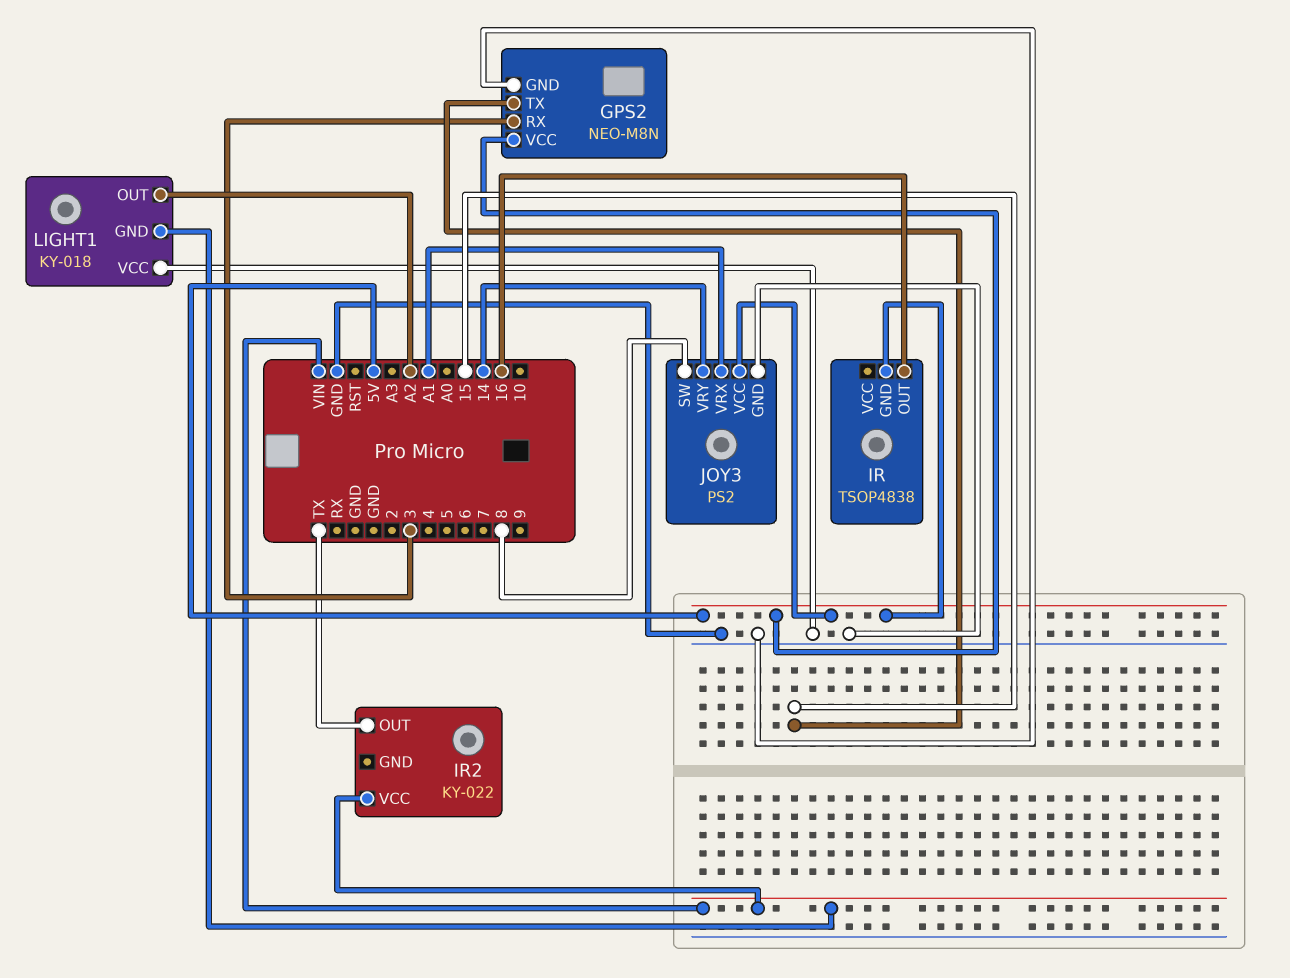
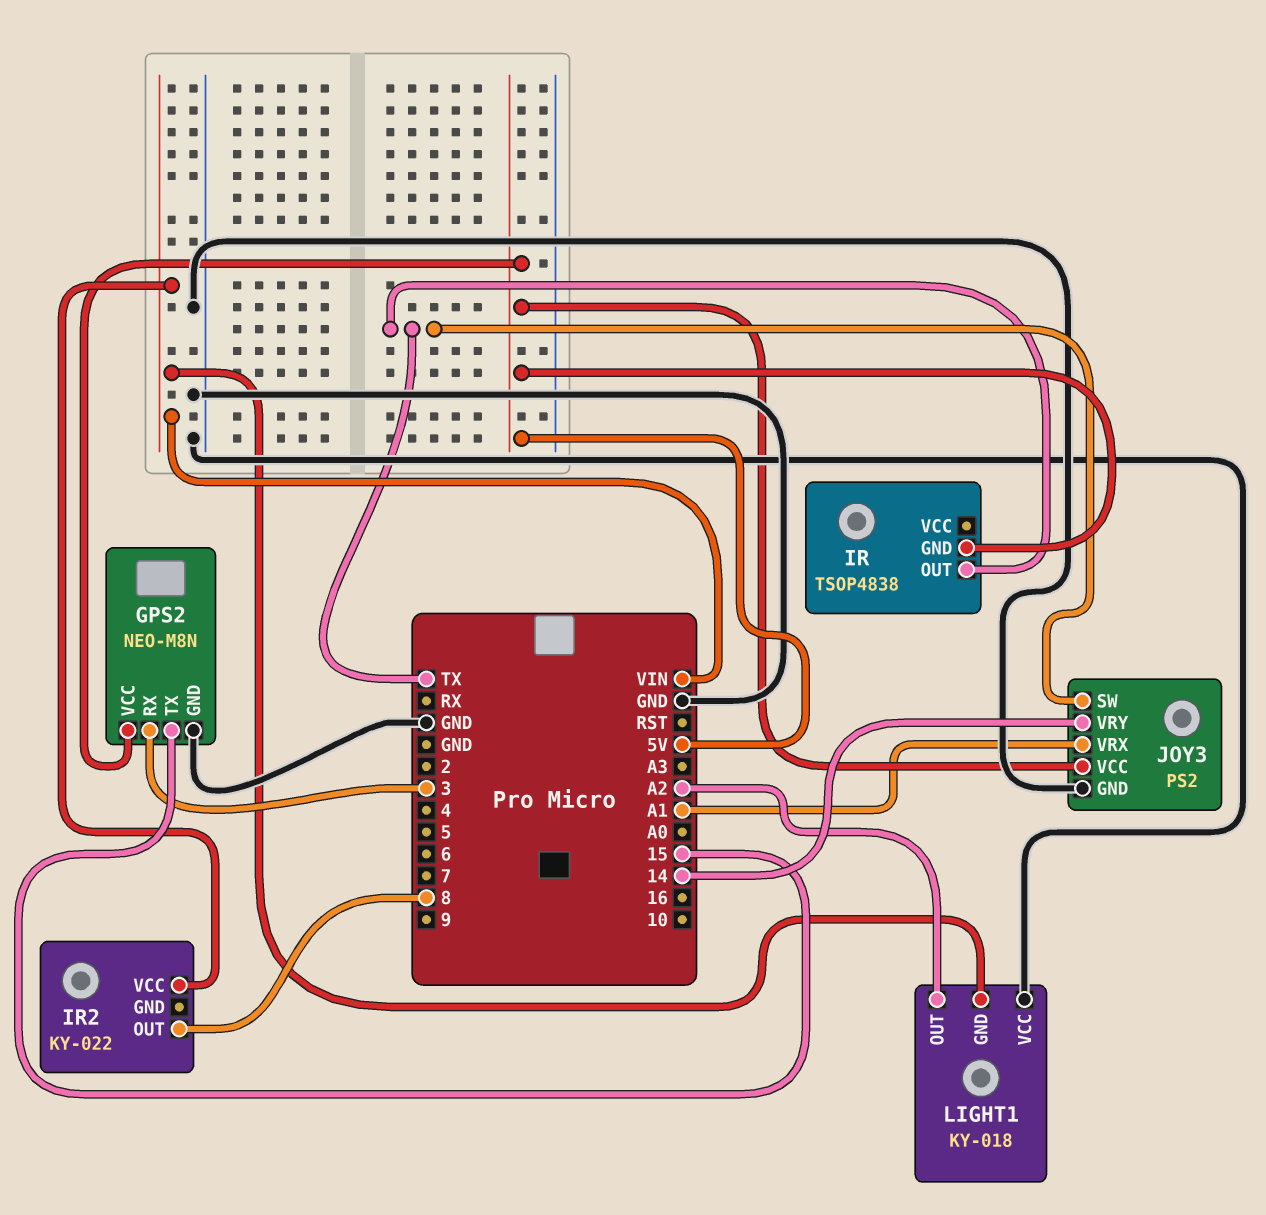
IR pin OUT: 16 -> TX
IR2 pin OUT: TX -> 8
JOY3 pin SW: 8 -> TX

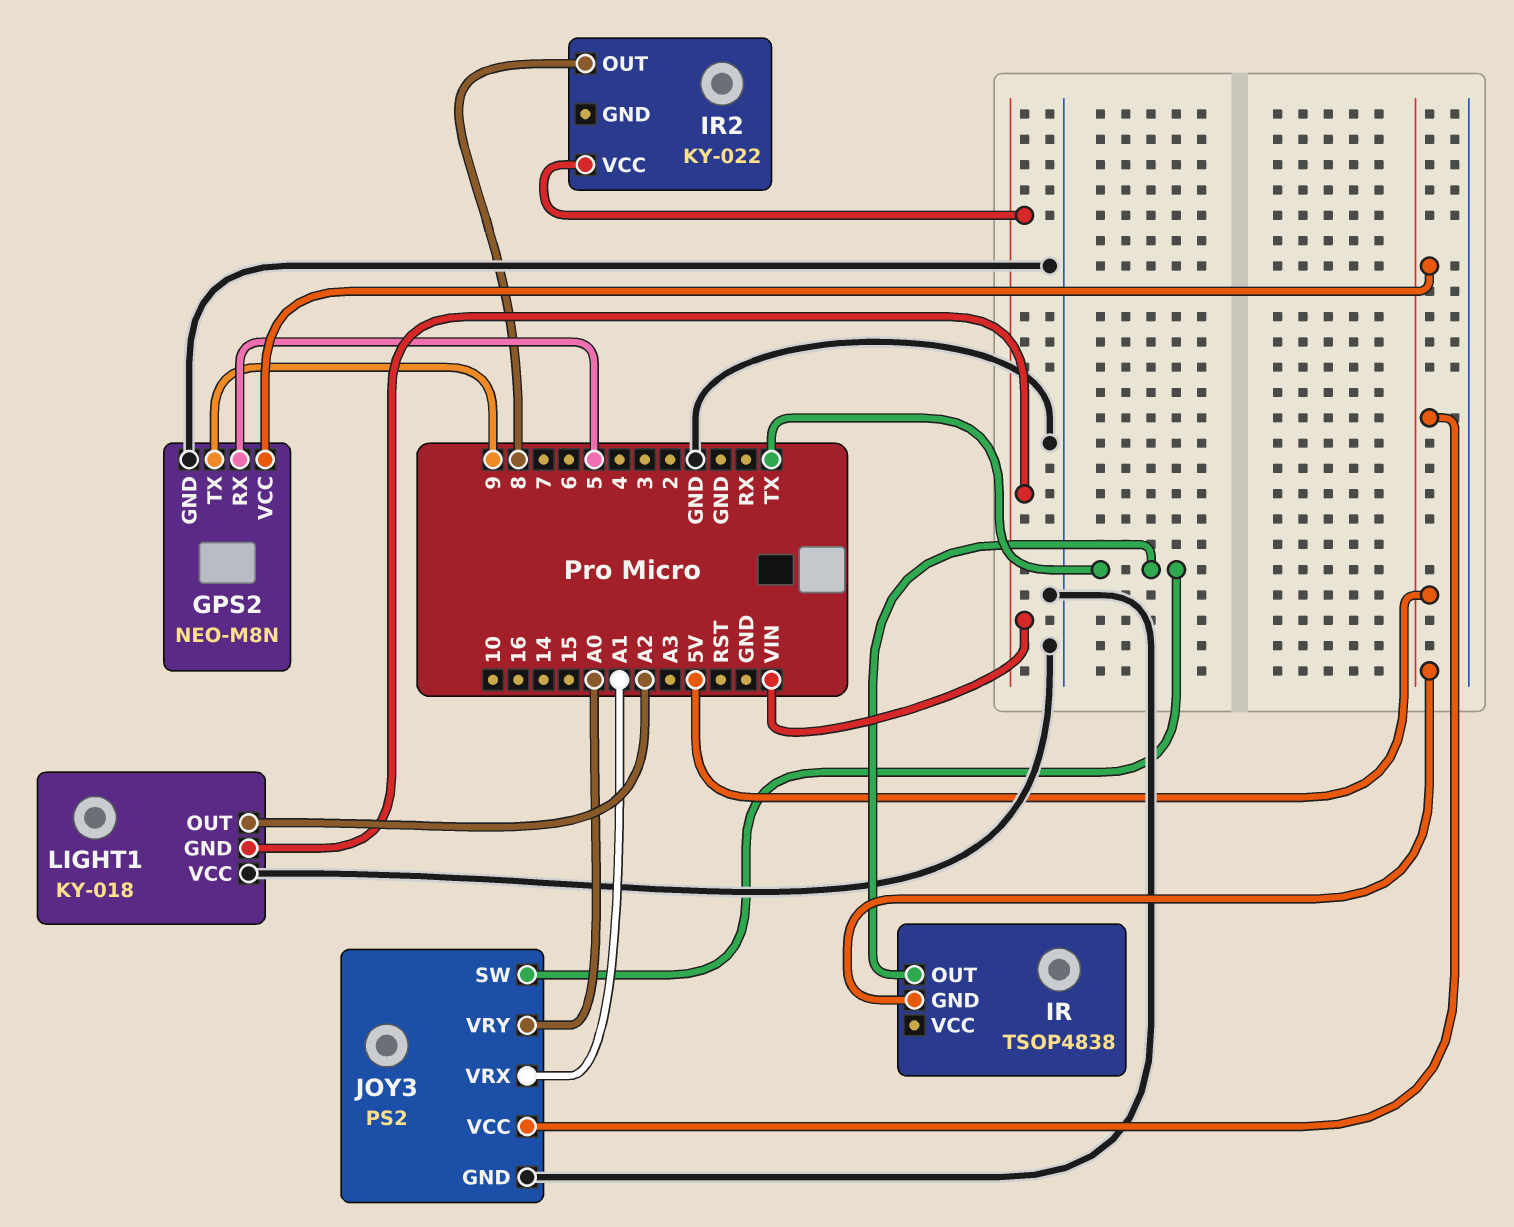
GPS2 pin RX: 3 -> 5
GPS2 pin TX: 15 -> 9
JOY3 pin VRY: 14 -> A0

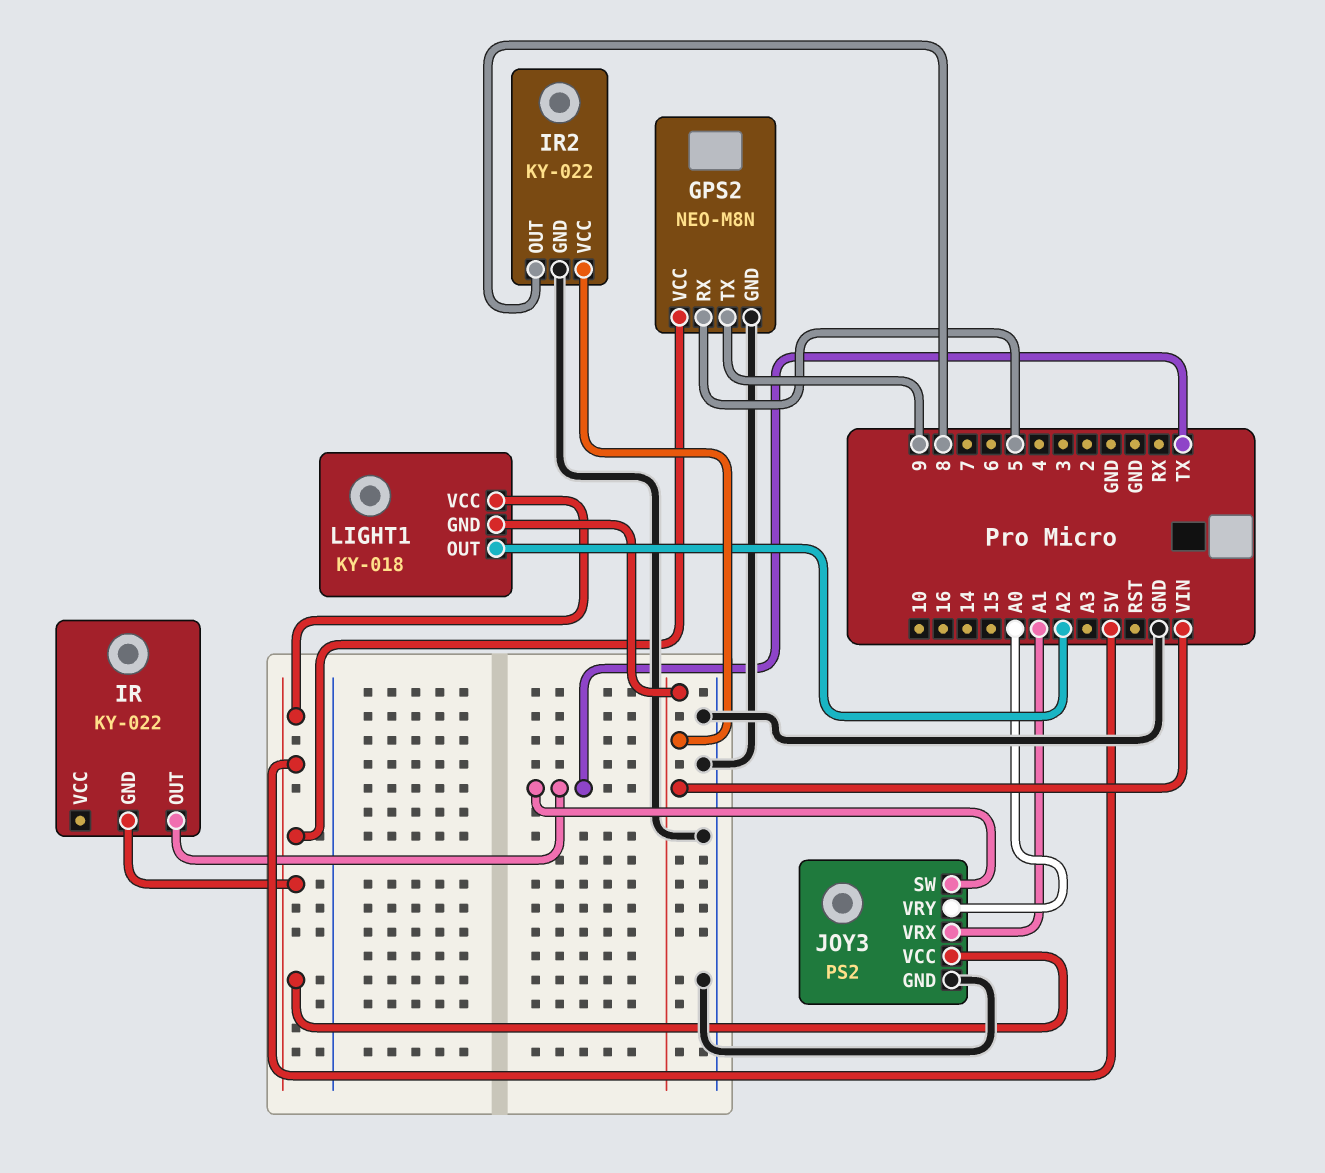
IR: TSOP4838 -> KY-022
IR2 pin GND: none -> GND
LIGHT1 pin VCC: GND -> 5V

